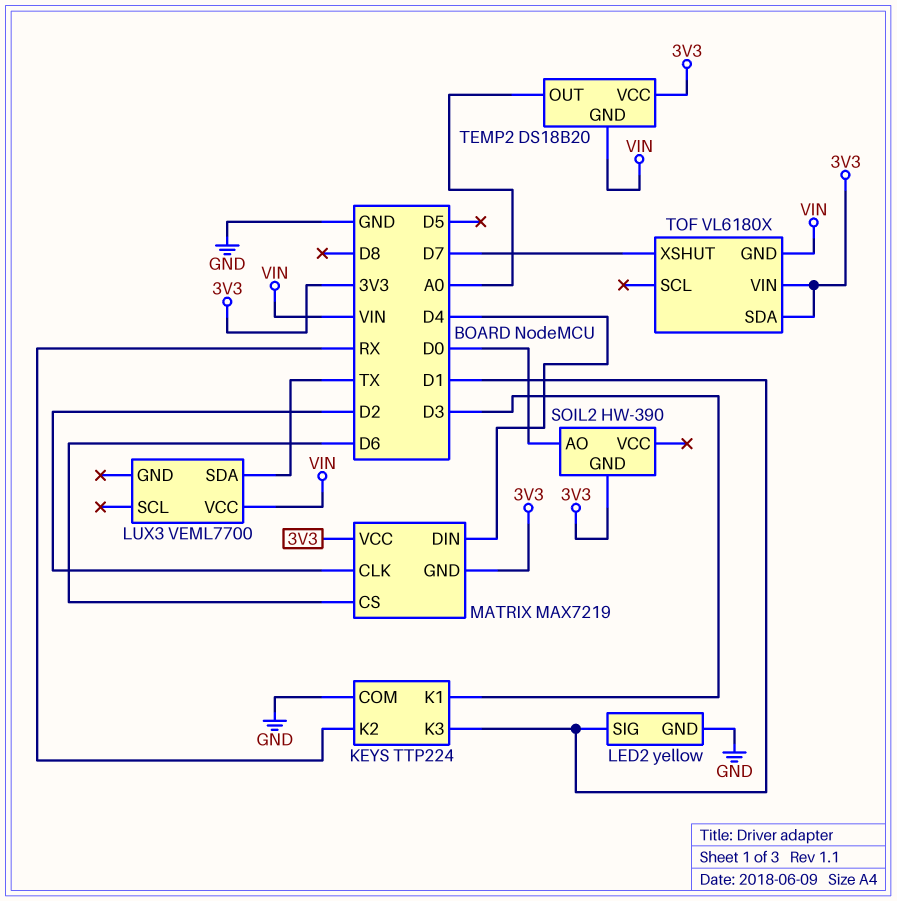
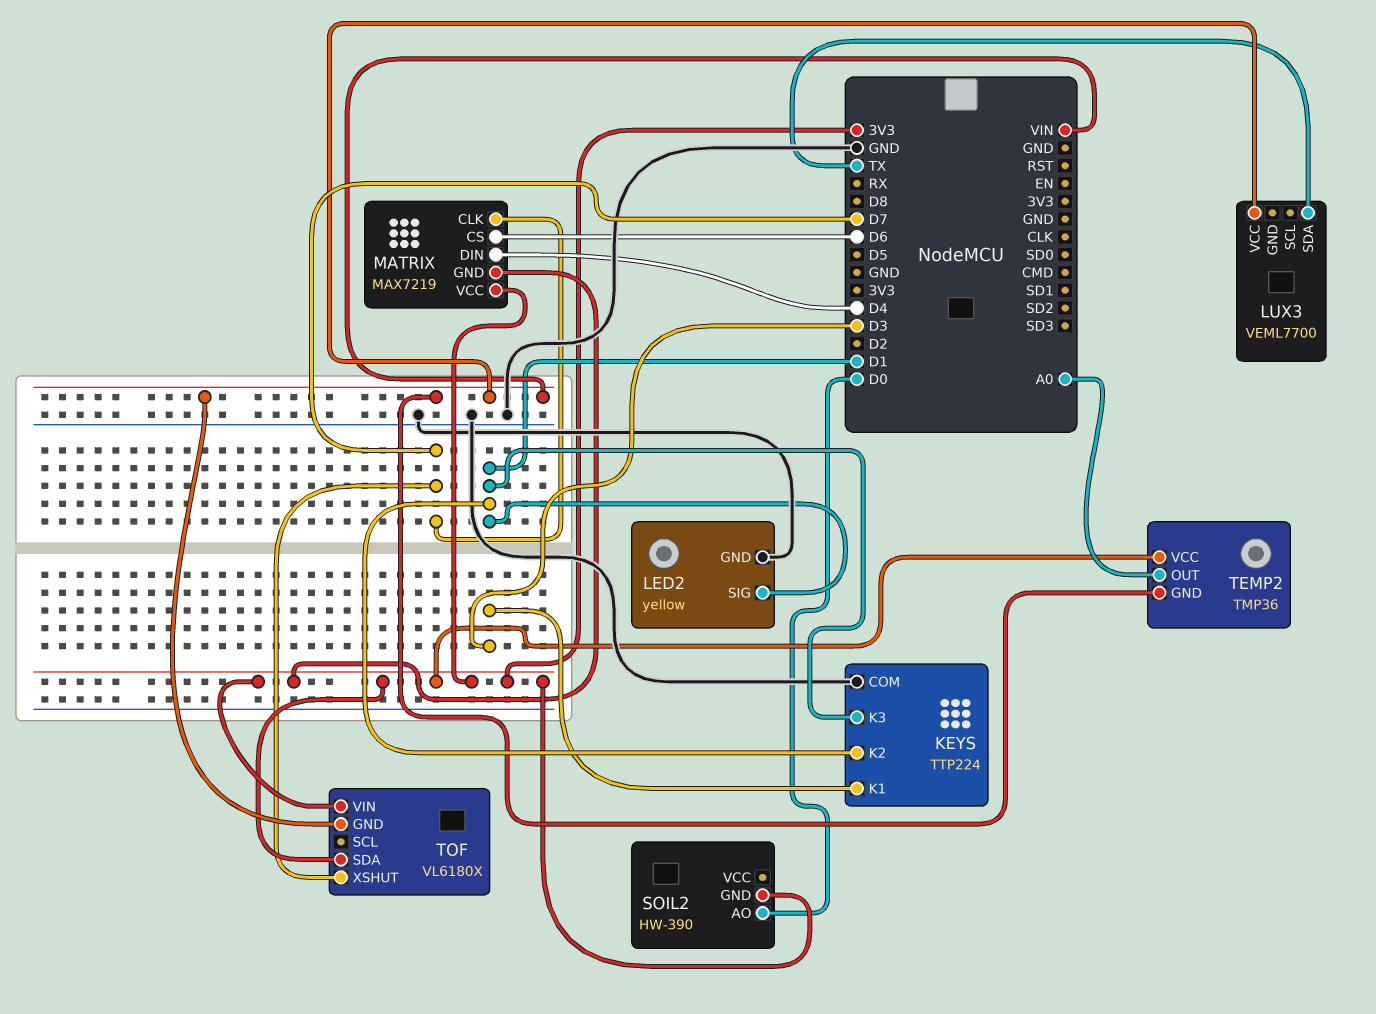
KEYS pin K2: RX -> D1
MATRIX pin CLK: D2 -> D7
TEMP2: DS18B20 -> TMP36

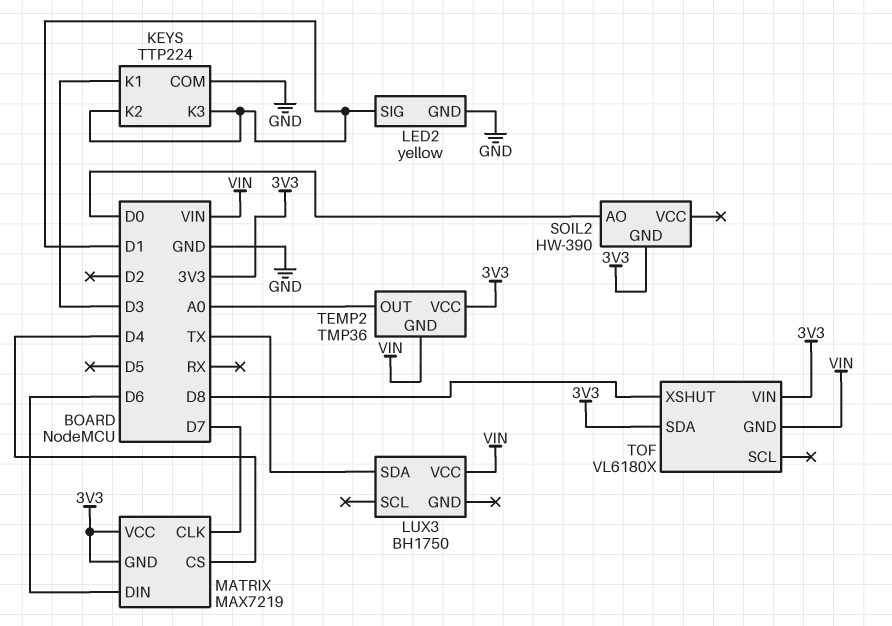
LUX3: VEML7700 -> BH1750
MATRIX pin CS: D6 -> D4
MATRIX pin DIN: D4 -> D6
TOF pin XSHUT: D7 -> D8

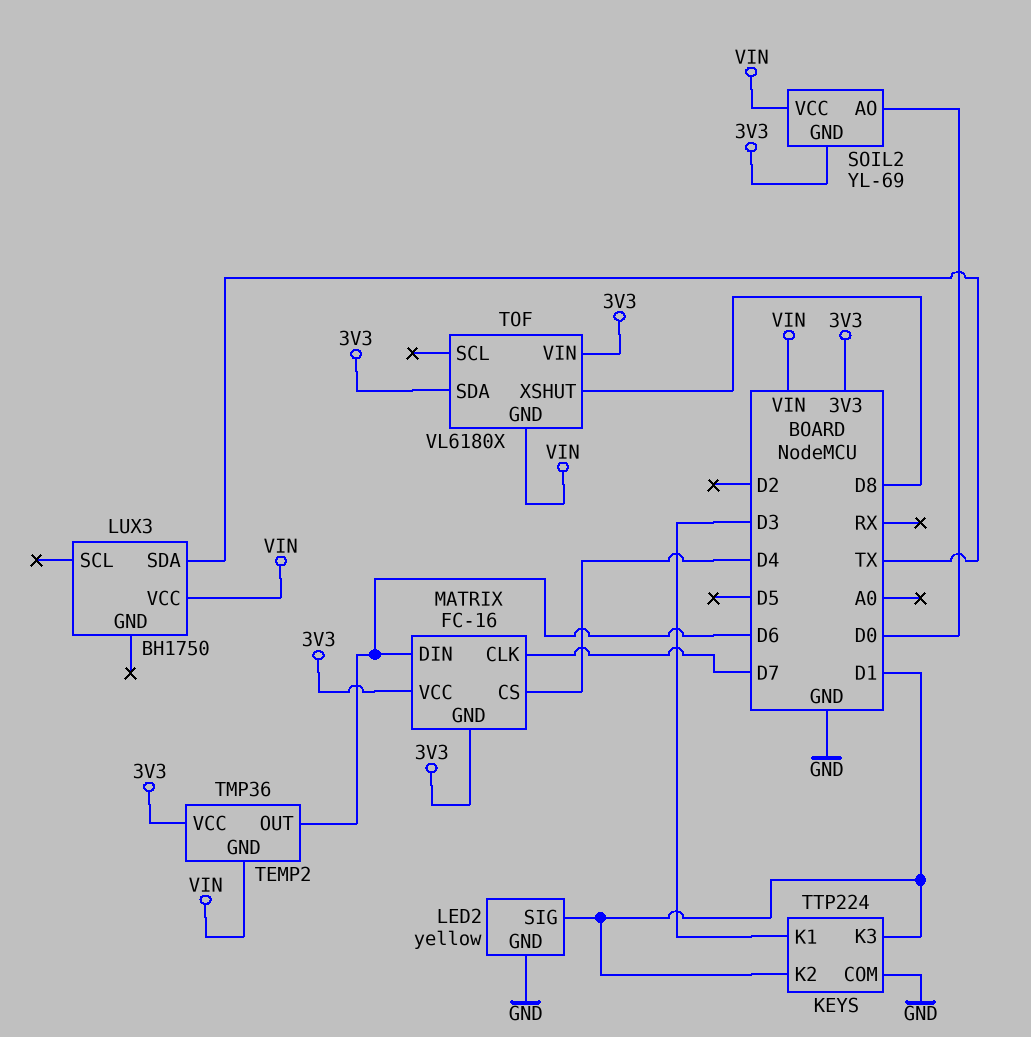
MATRIX: MAX7219 -> FC-16
SOIL2: HW-390 -> YL-69
SOIL2 pin VCC: none -> VIN
TEMP2 pin OUT: A0 -> D6

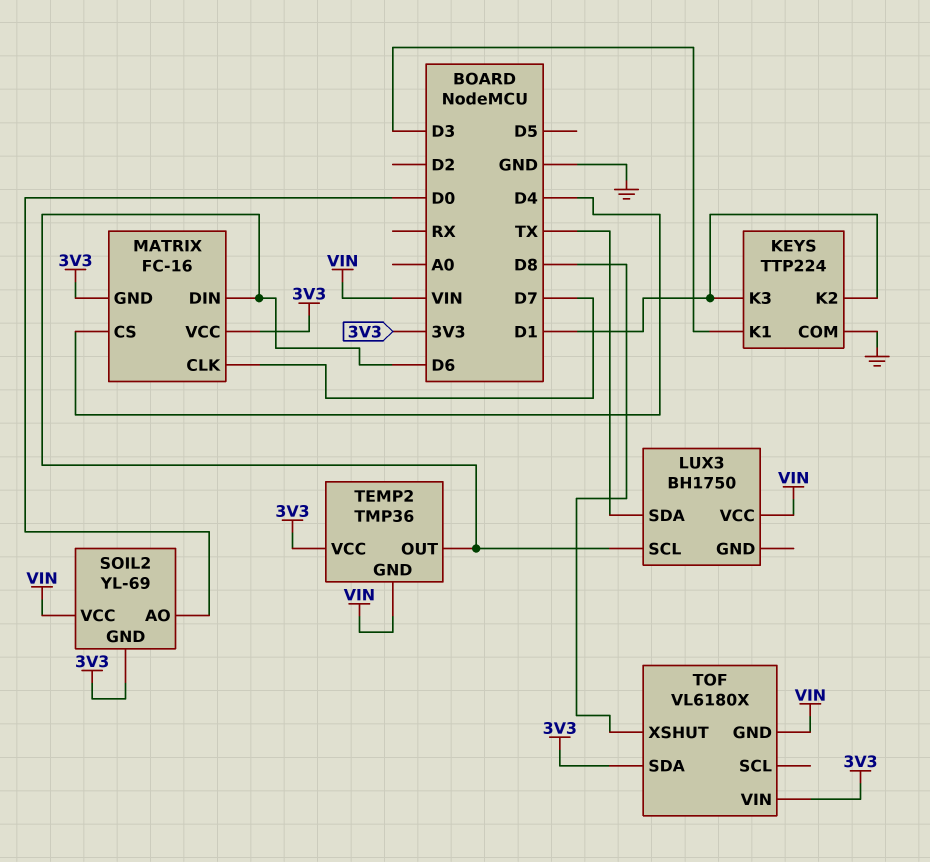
LED2: yellow -> none
LED2 pin GND: GND -> none
LED2 pin SIG: D1 -> none
LUX3 pin SCL: none -> D6

